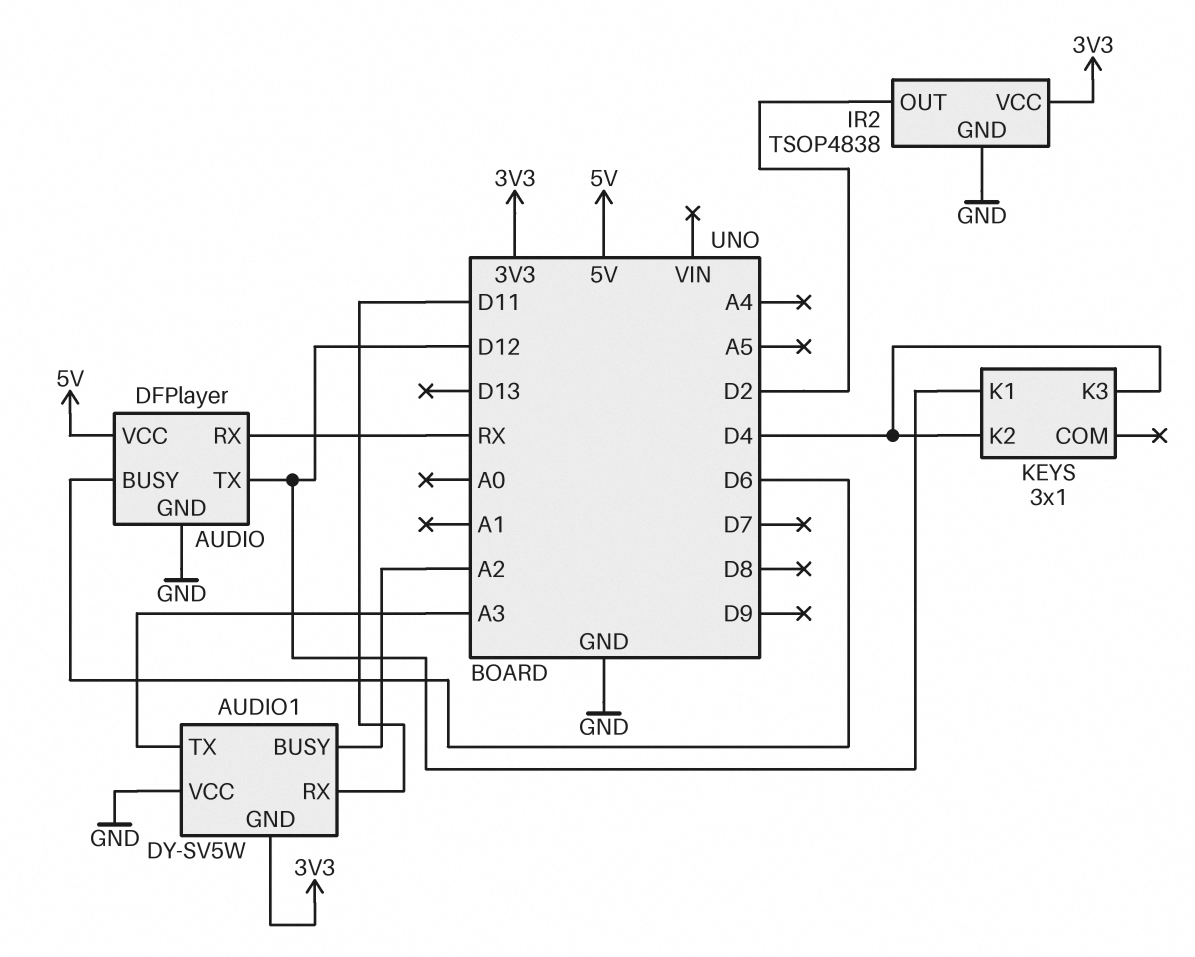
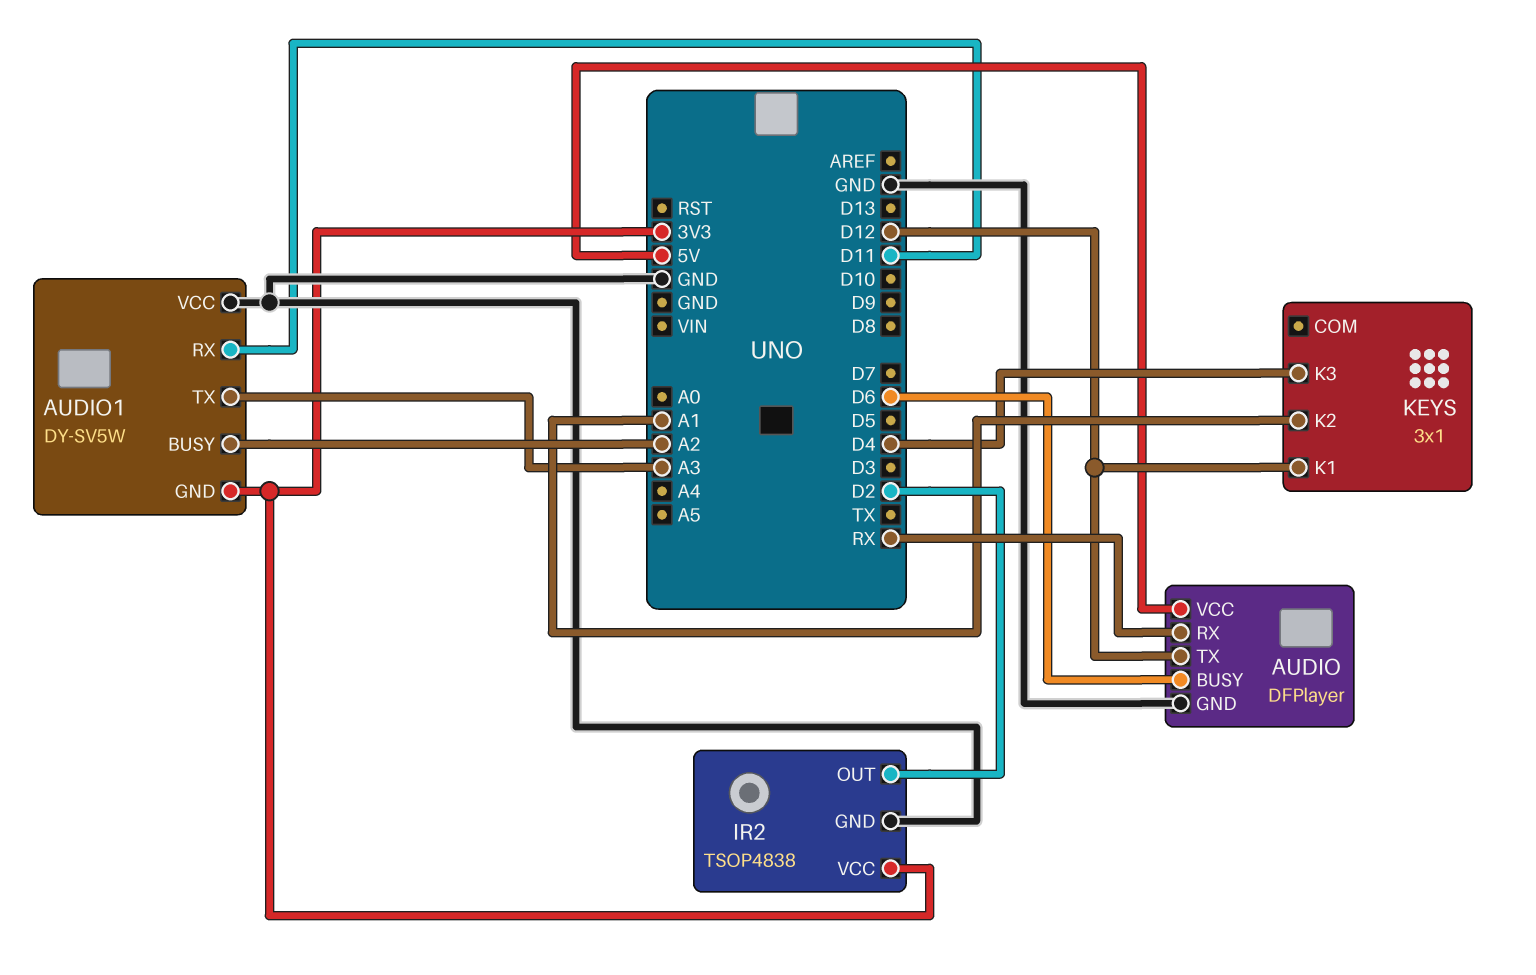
KEYS pin K2: D4 -> A1

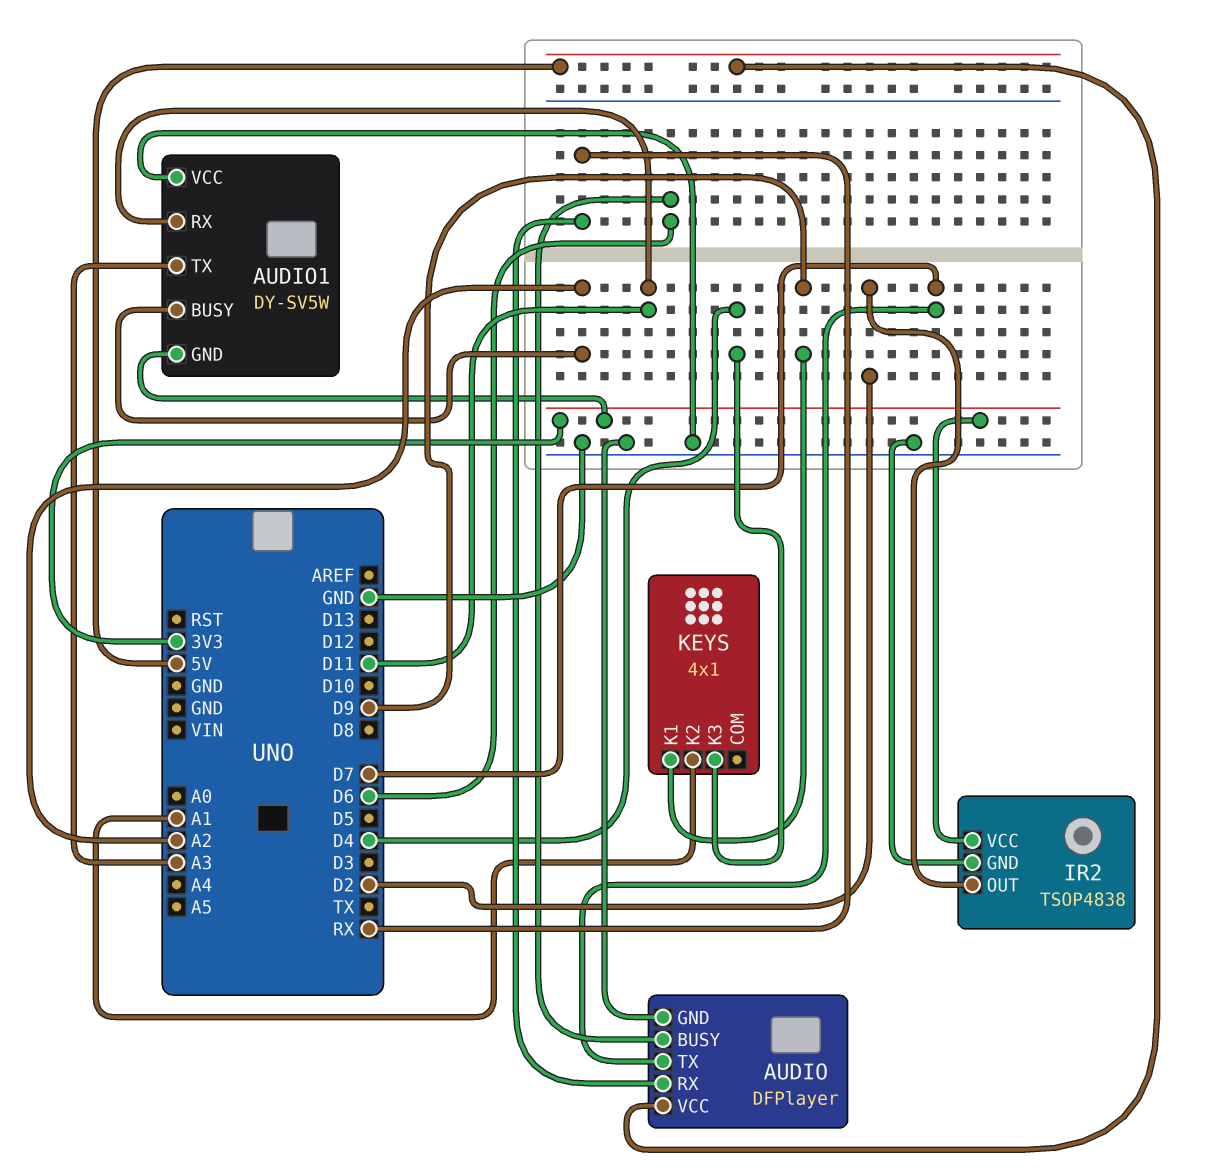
AUDIO pin TX: D12 -> D7
KEYS: 3x1 -> 4x1
KEYS pin K1: D12 -> D9

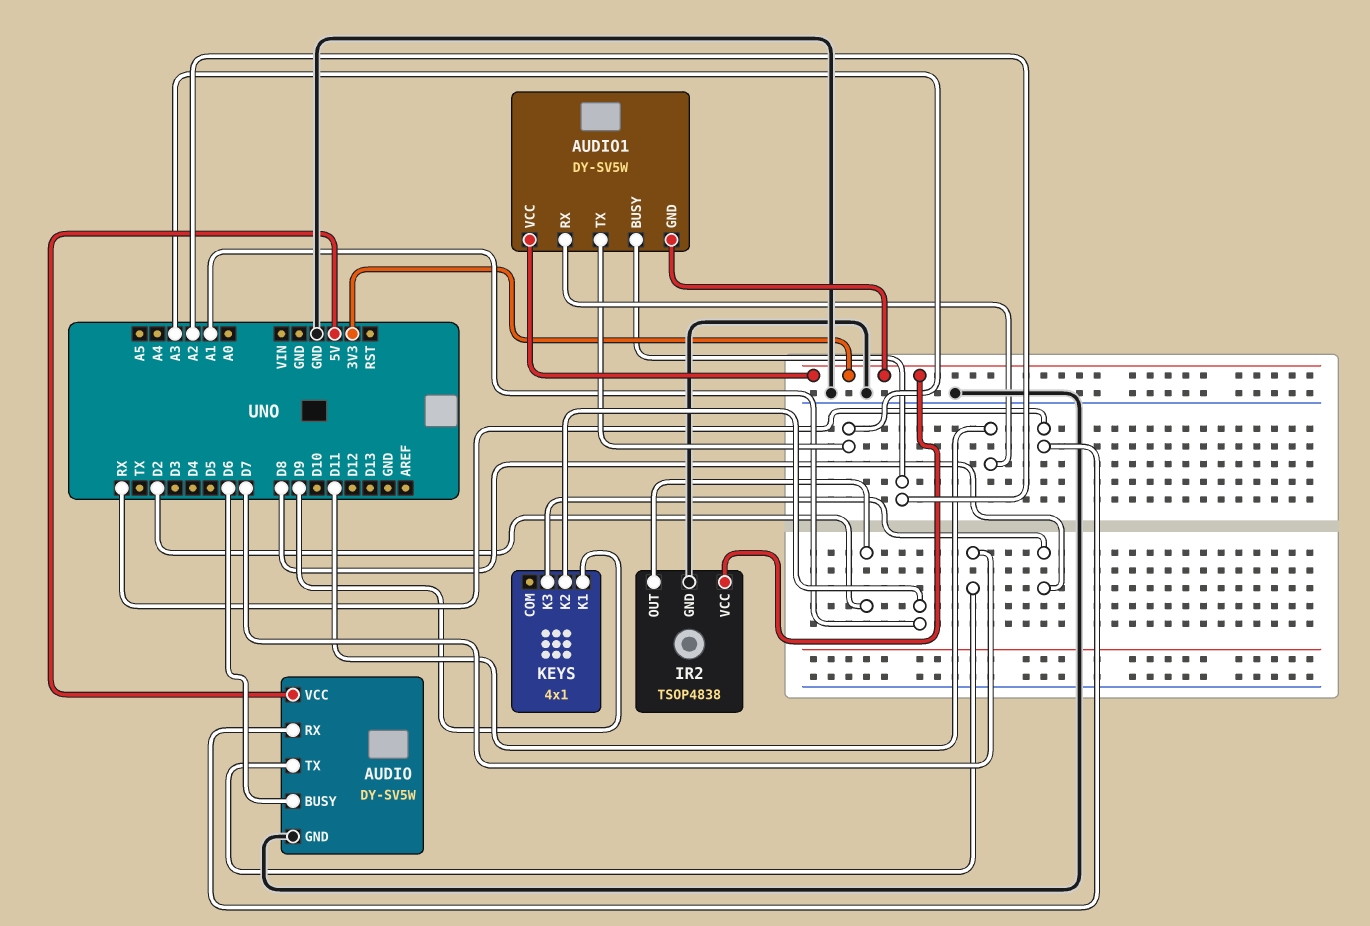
AUDIO: DFPlayer -> DY-SV5W
AUDIO1 pin VCC: GND -> 3V3
KEYS pin K3: D4 -> D8

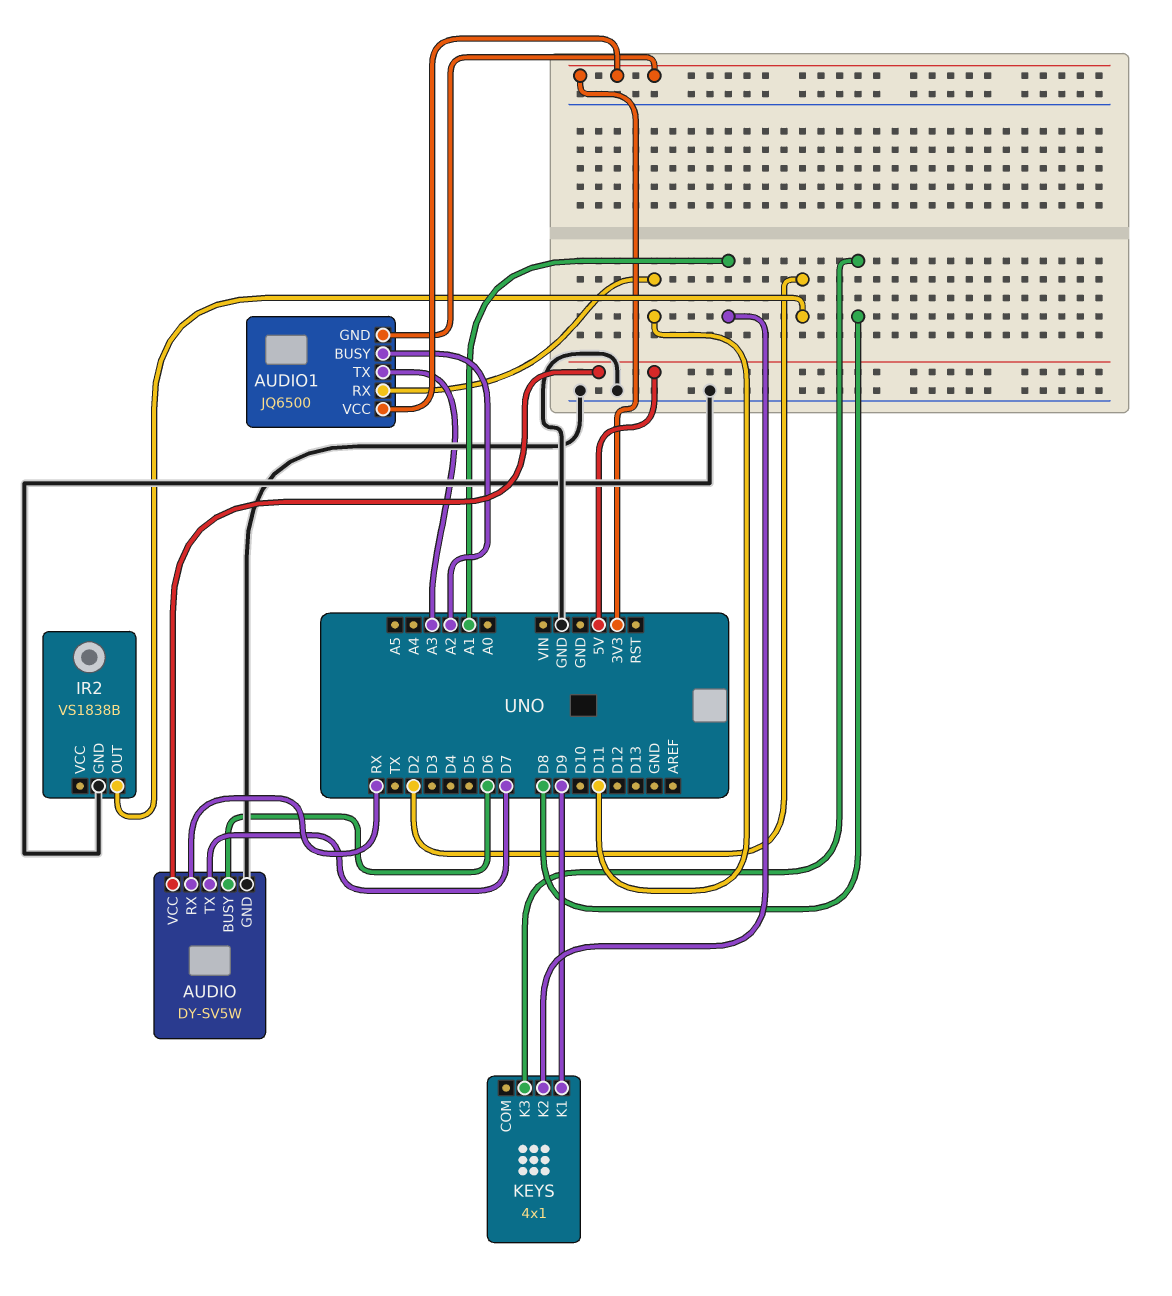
AUDIO1: DY-SV5W -> JQ6500
IR2: TSOP4838 -> VS1838B
IR2 pin VCC: 3V3 -> none

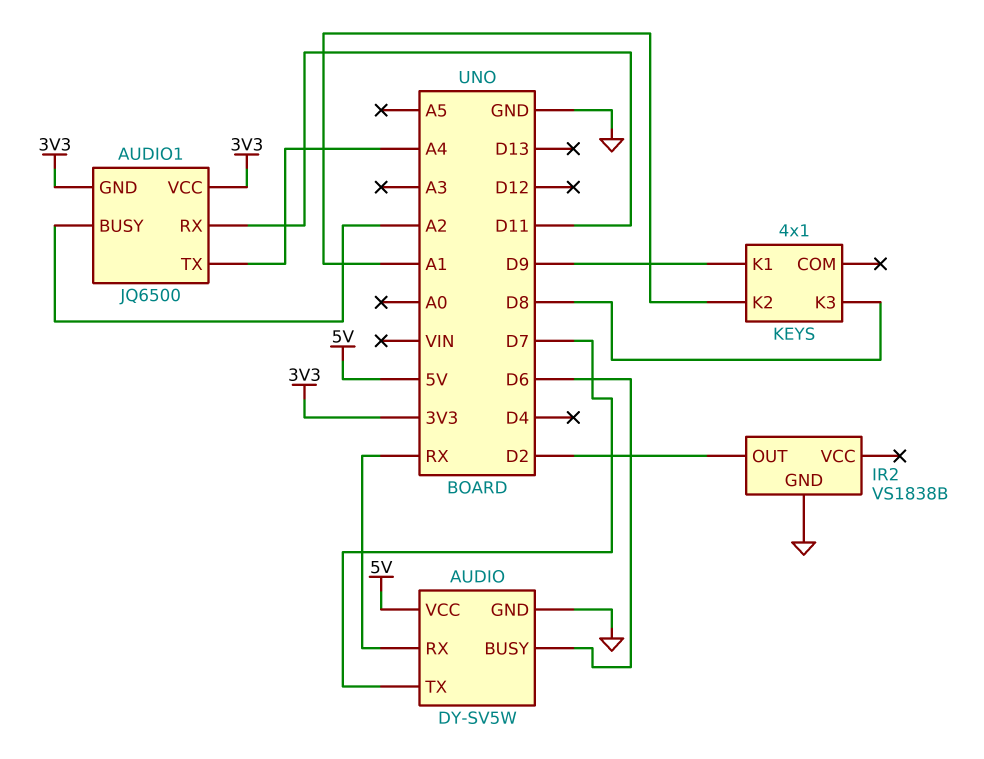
AUDIO1 pin TX: A3 -> A4

